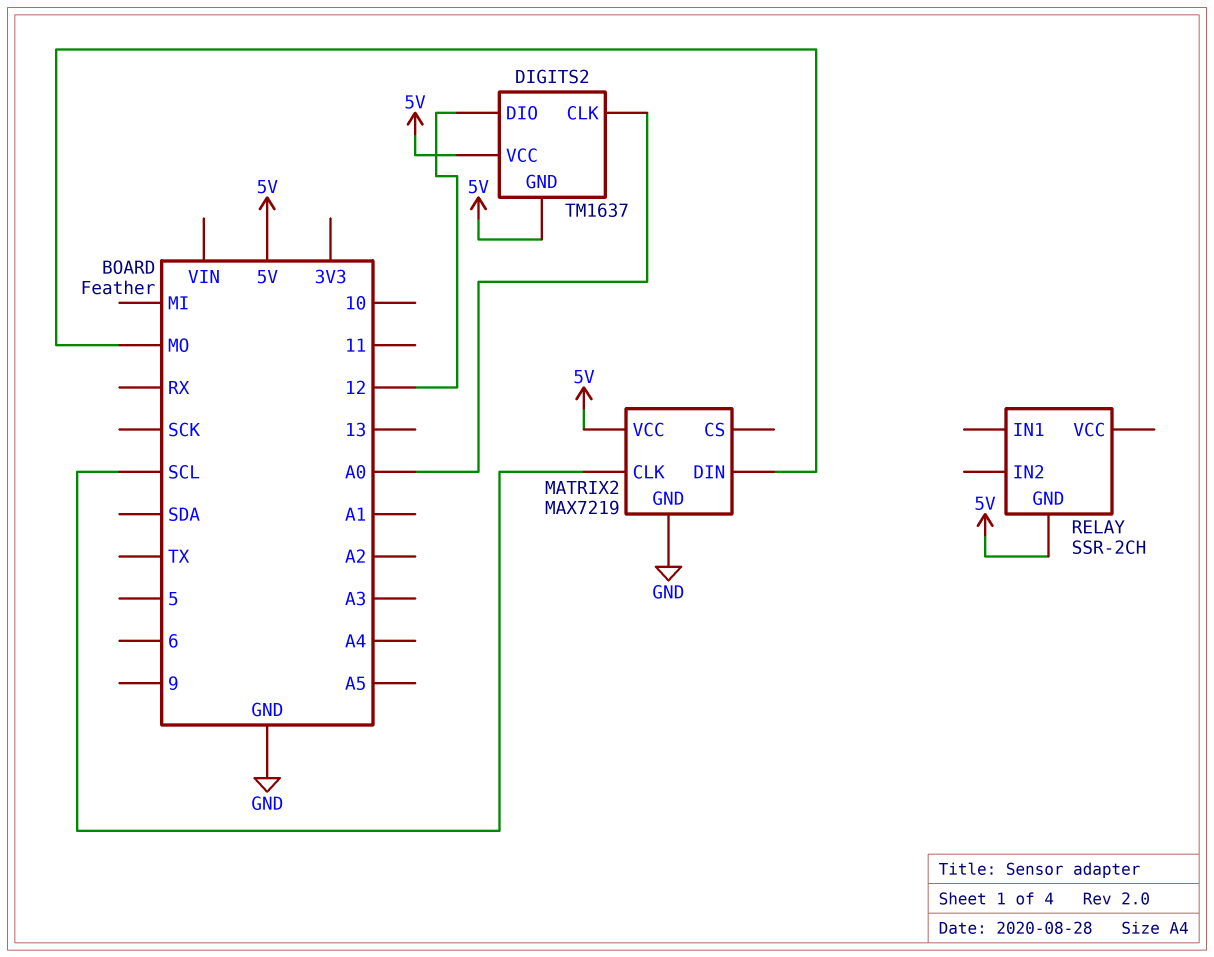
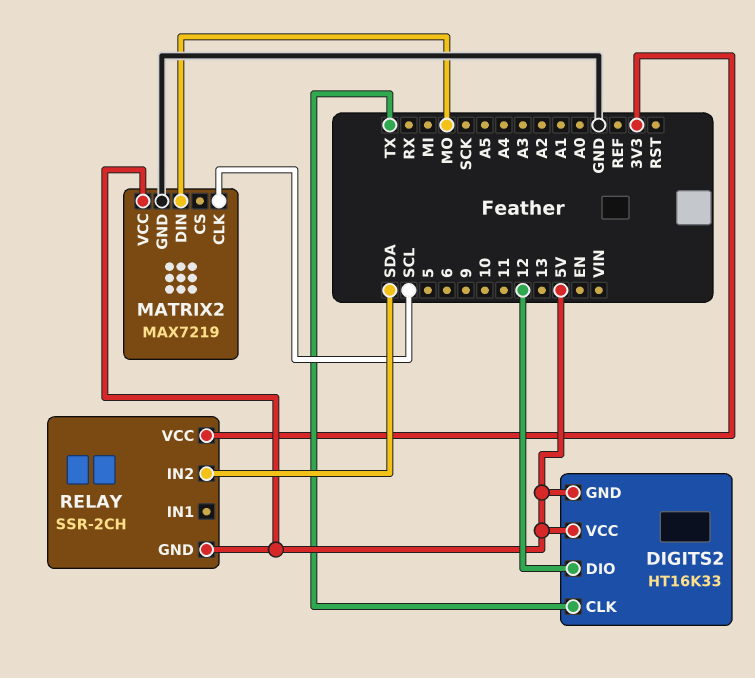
DIGITS2: TM1637 -> HT16K33
DIGITS2 pin CLK: A0 -> TX
RELAY pin IN2: none -> SDA
RELAY pin VCC: none -> 3V3

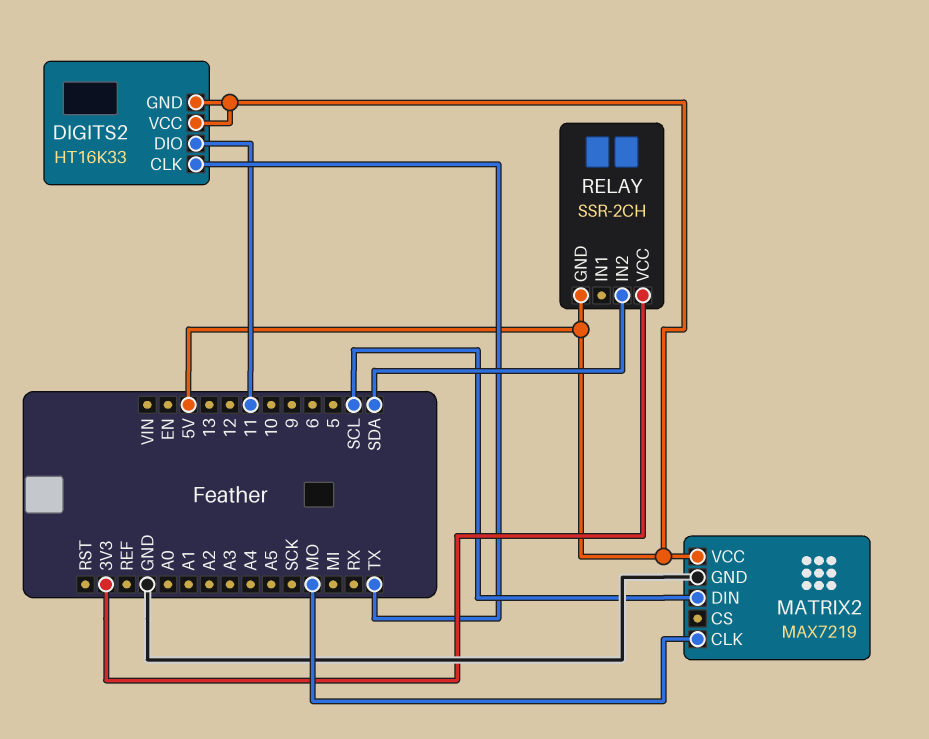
DIGITS2 pin DIO: 12 -> 11
MATRIX2 pin CLK: SCL -> MO
MATRIX2 pin DIN: MO -> SCL

